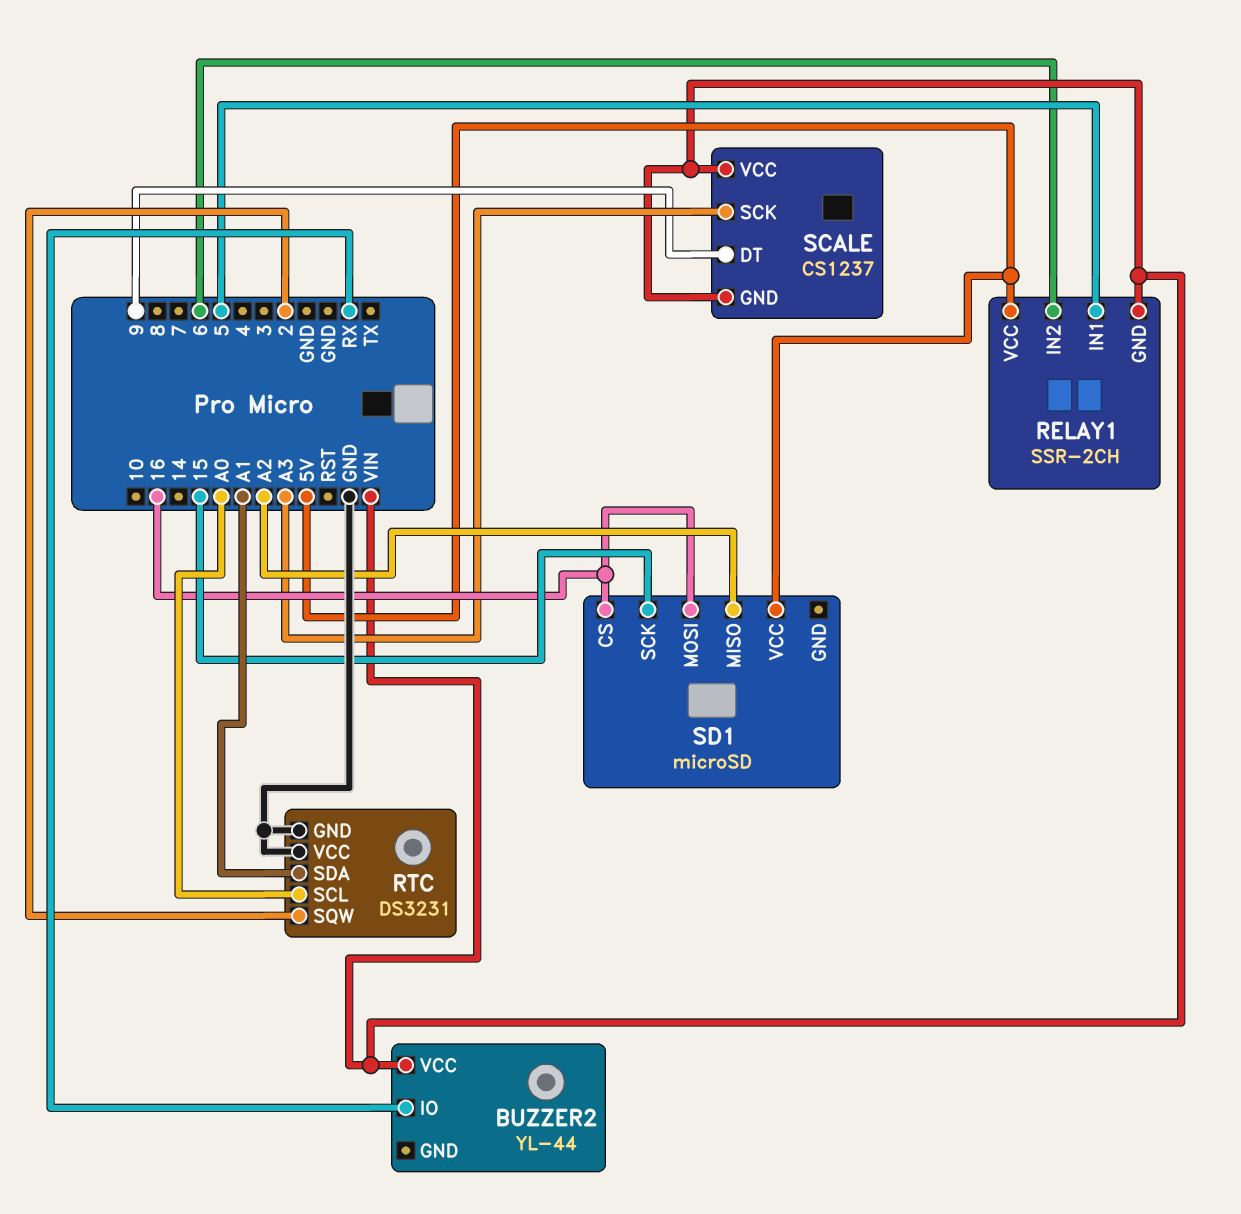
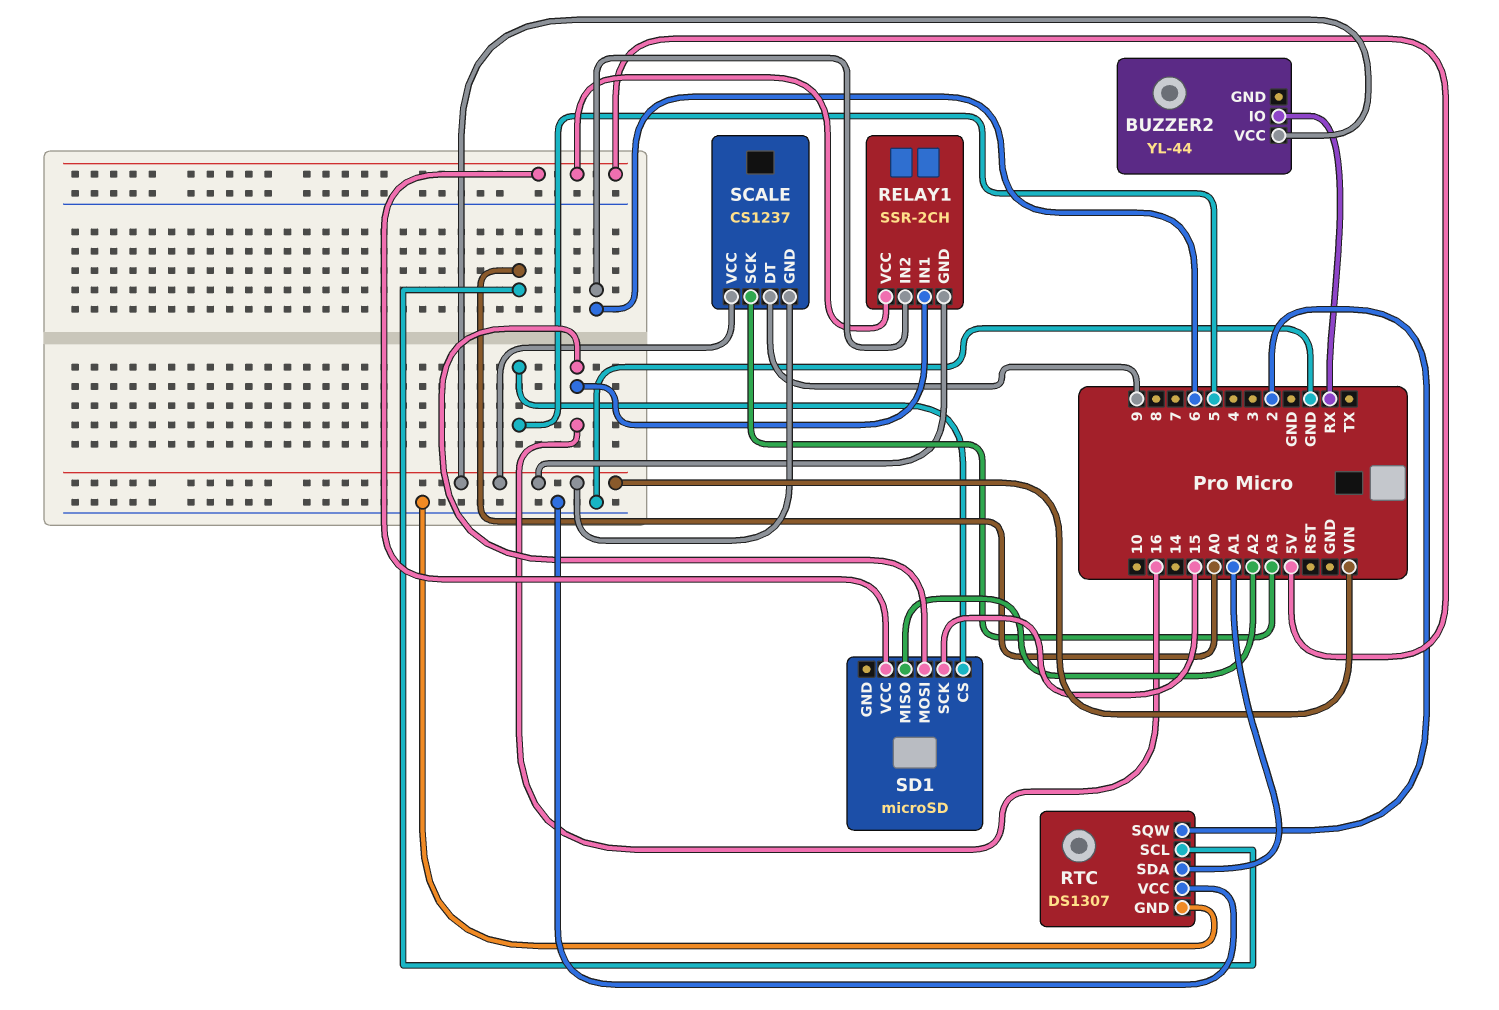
RELAY1 pin IN1: 5 -> 16
RTC: DS3231 -> DS1307
SD1 pin CS: 16 -> 5

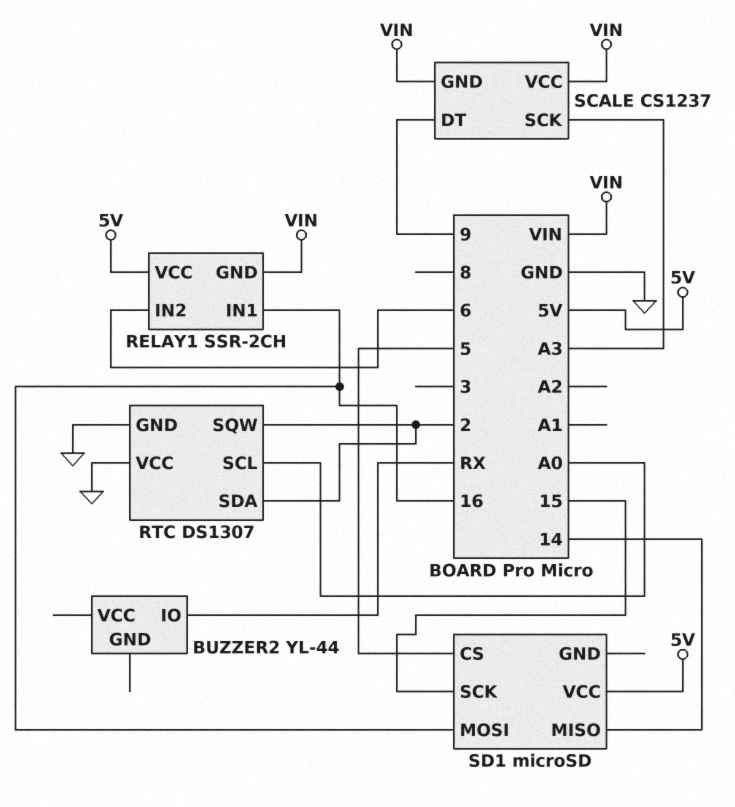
BUZZER2 pin VCC: VIN -> none
RTC pin SDA: A1 -> 2
SD1 pin MISO: A2 -> 14

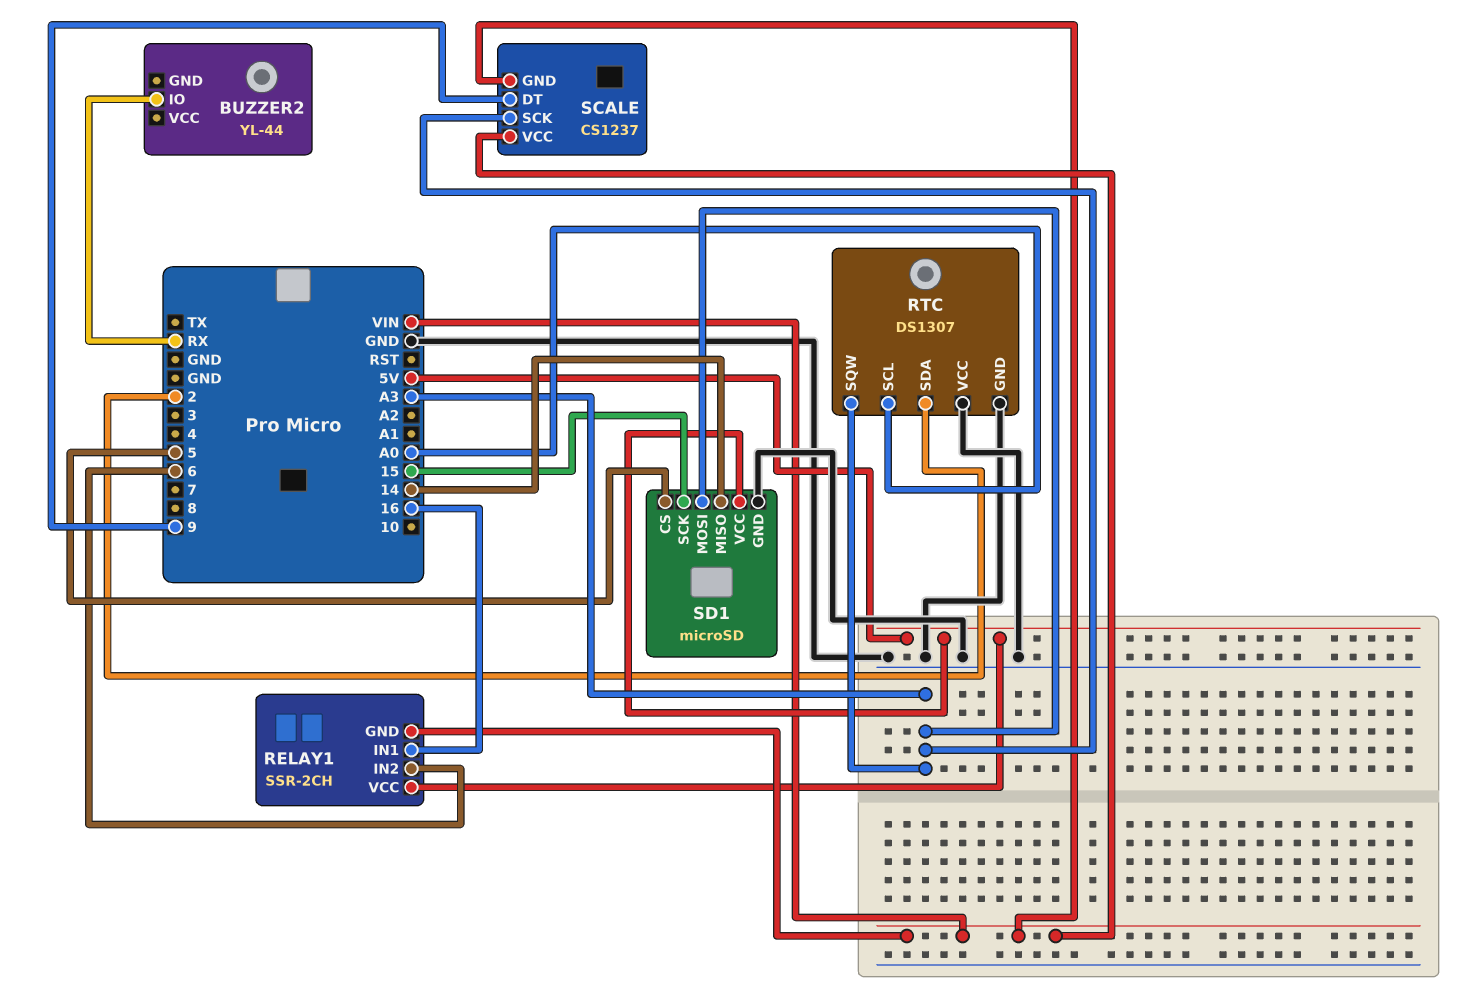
RTC pin SQW: 2 -> A3
SD1 pin GND: none -> GND
SD1 pin MOSI: 16 -> A3

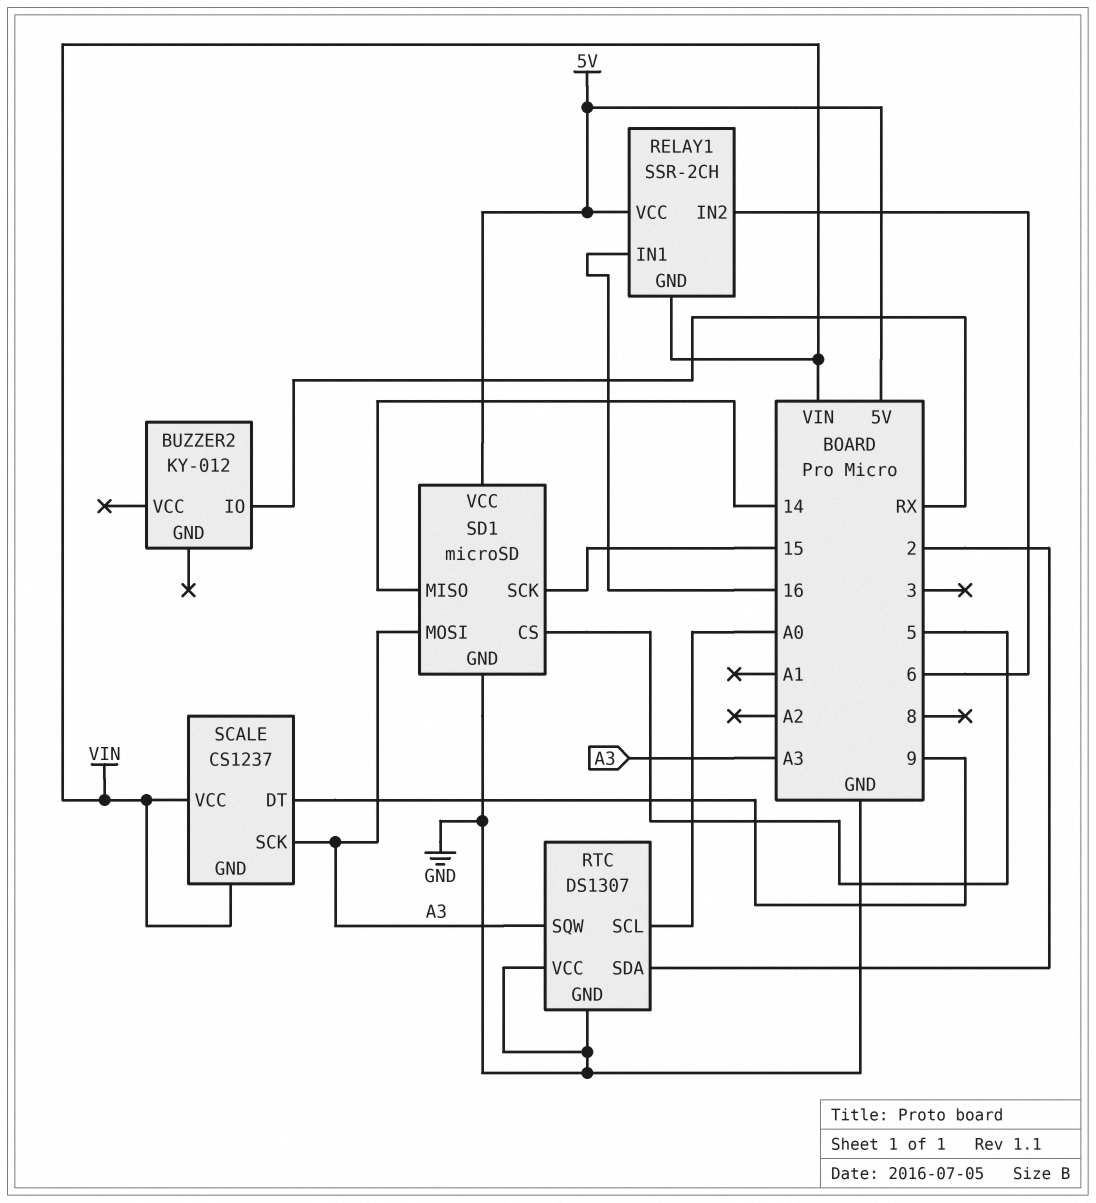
BUZZER2: YL-44 -> KY-012

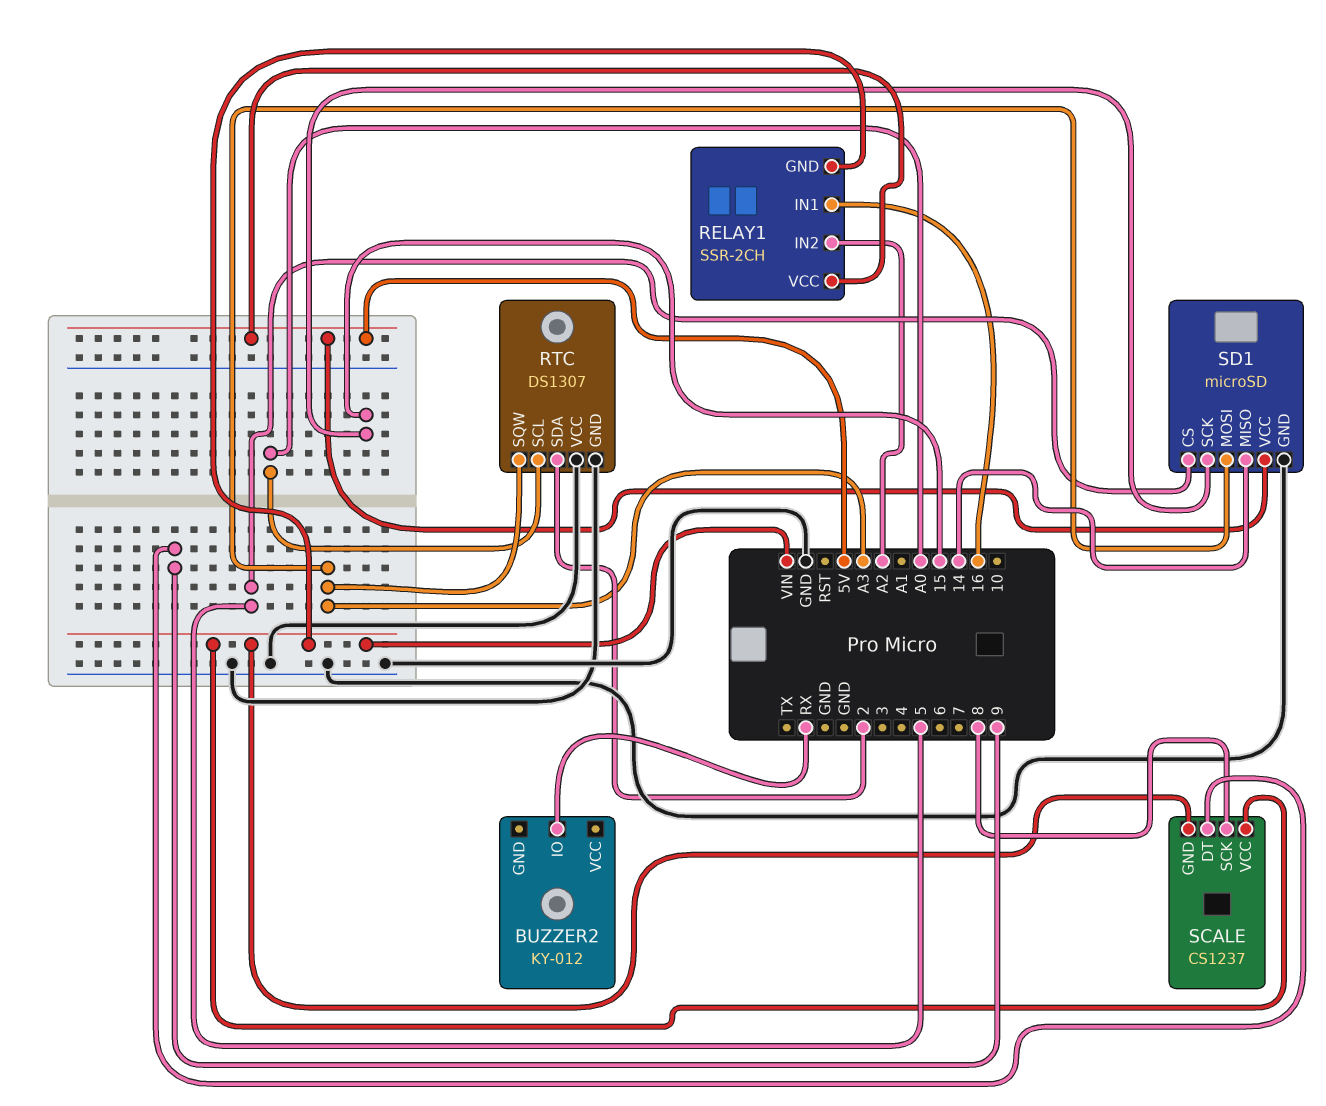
RELAY1 pin IN2: 6 -> A2
SCALE pin SCK: A3 -> 8

